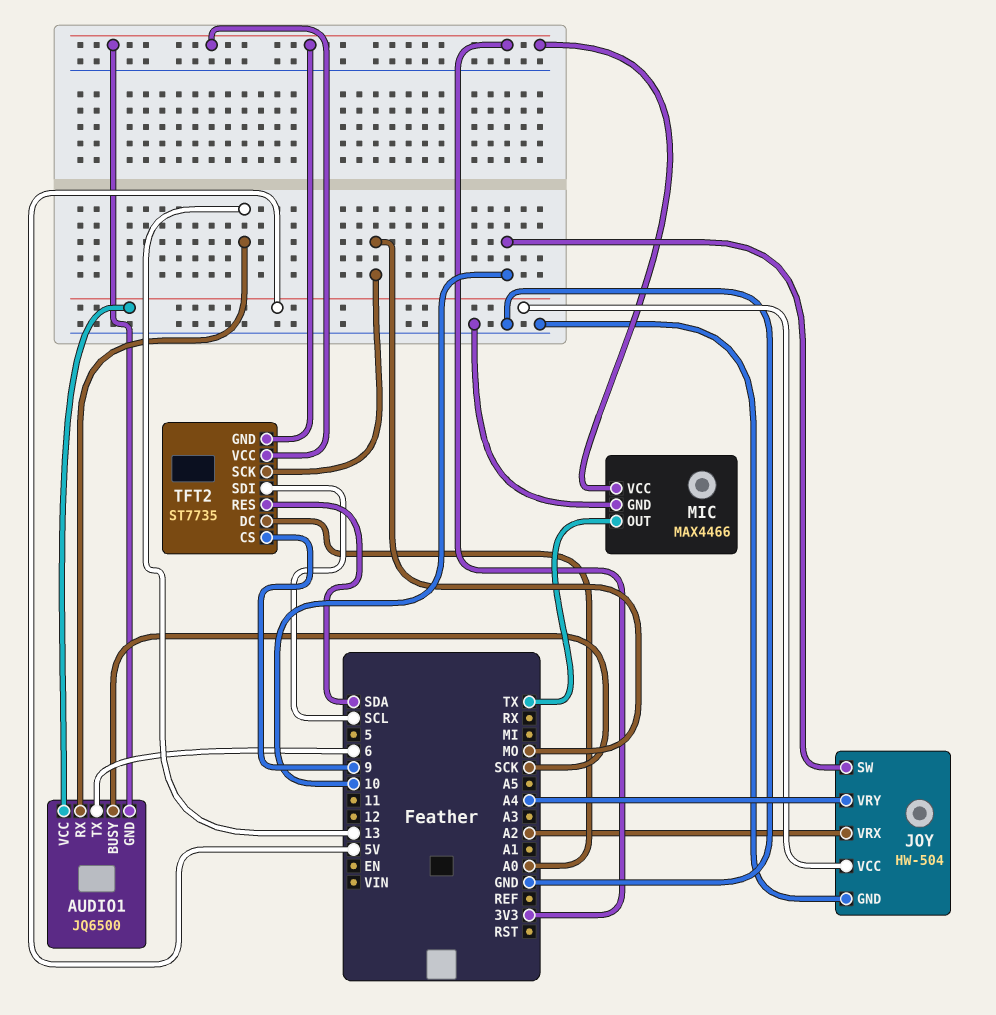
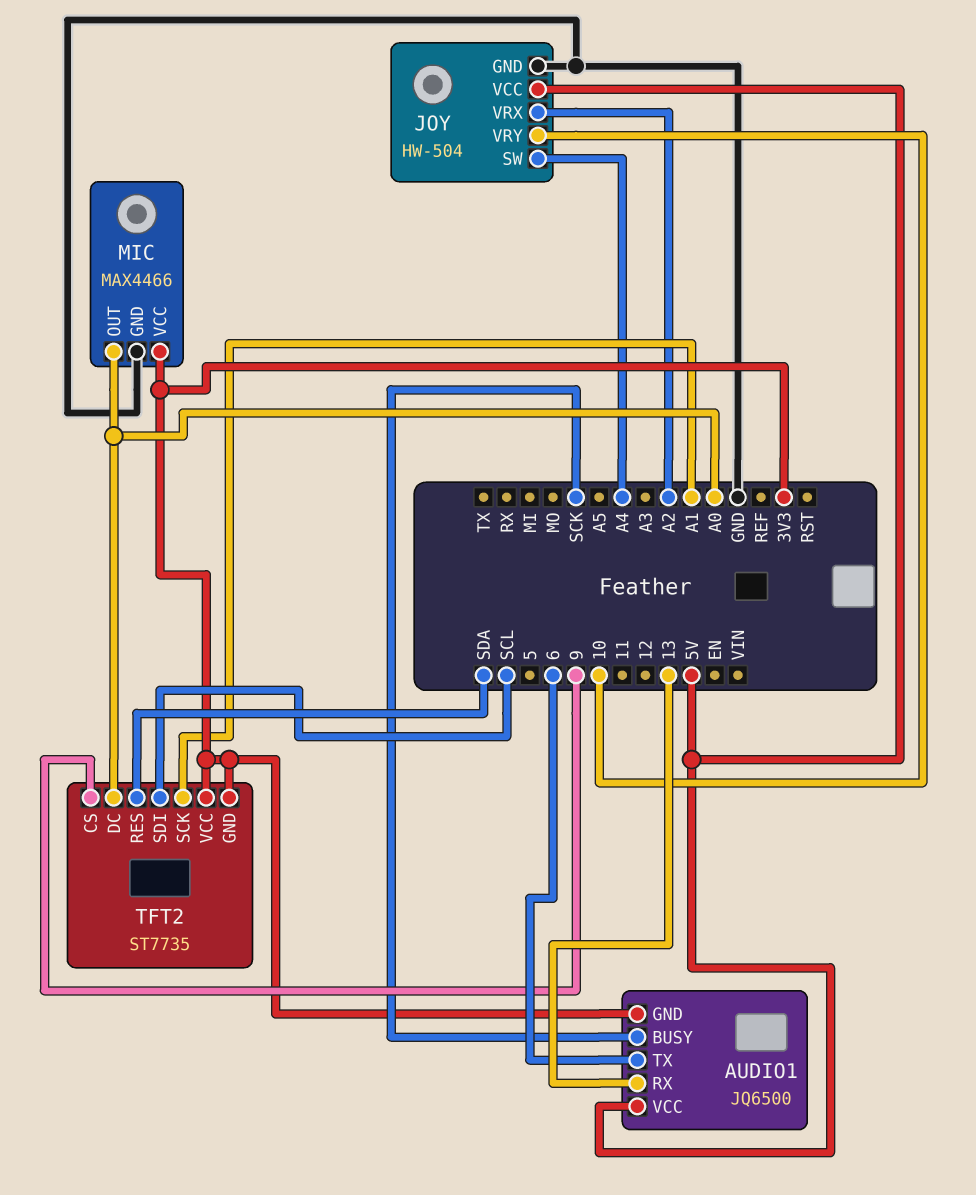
JOY pin SW: 10 -> A4
JOY pin VRY: A4 -> 10
MIC pin OUT: TX -> A0
TFT2 pin SCK: MO -> A1

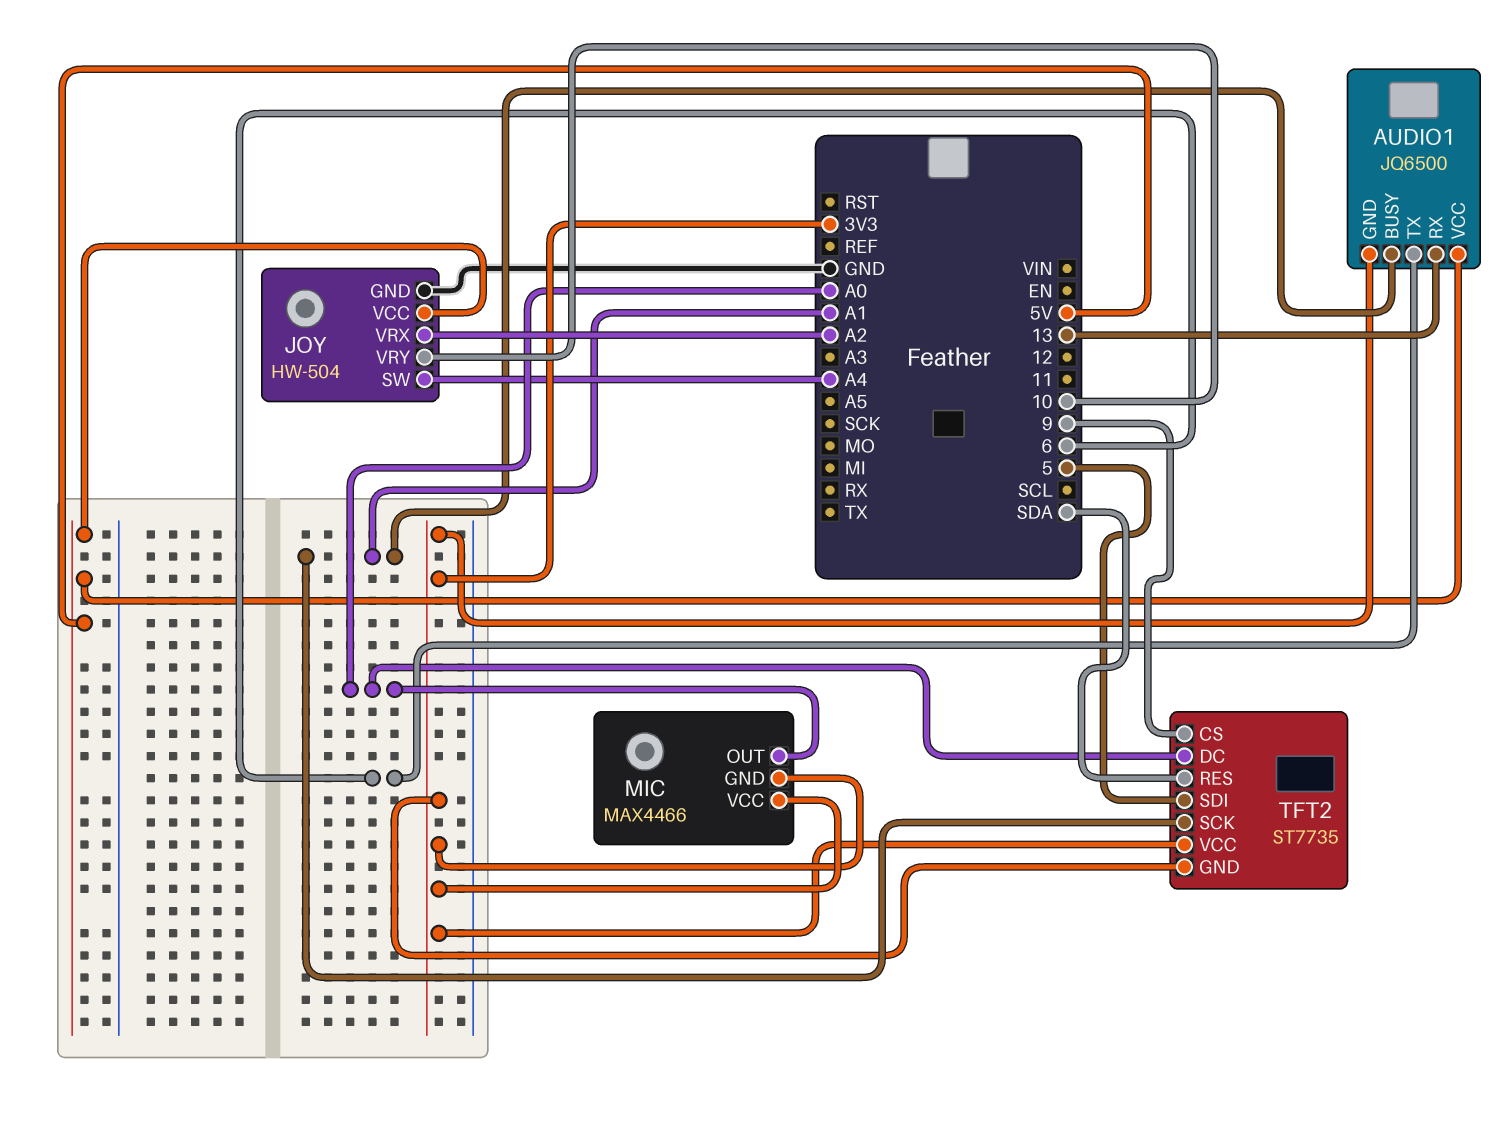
AUDIO1 pin BUSY: SCK -> A1
MIC pin GND: GND -> 3V3
TFT2 pin SDI: SCL -> 5

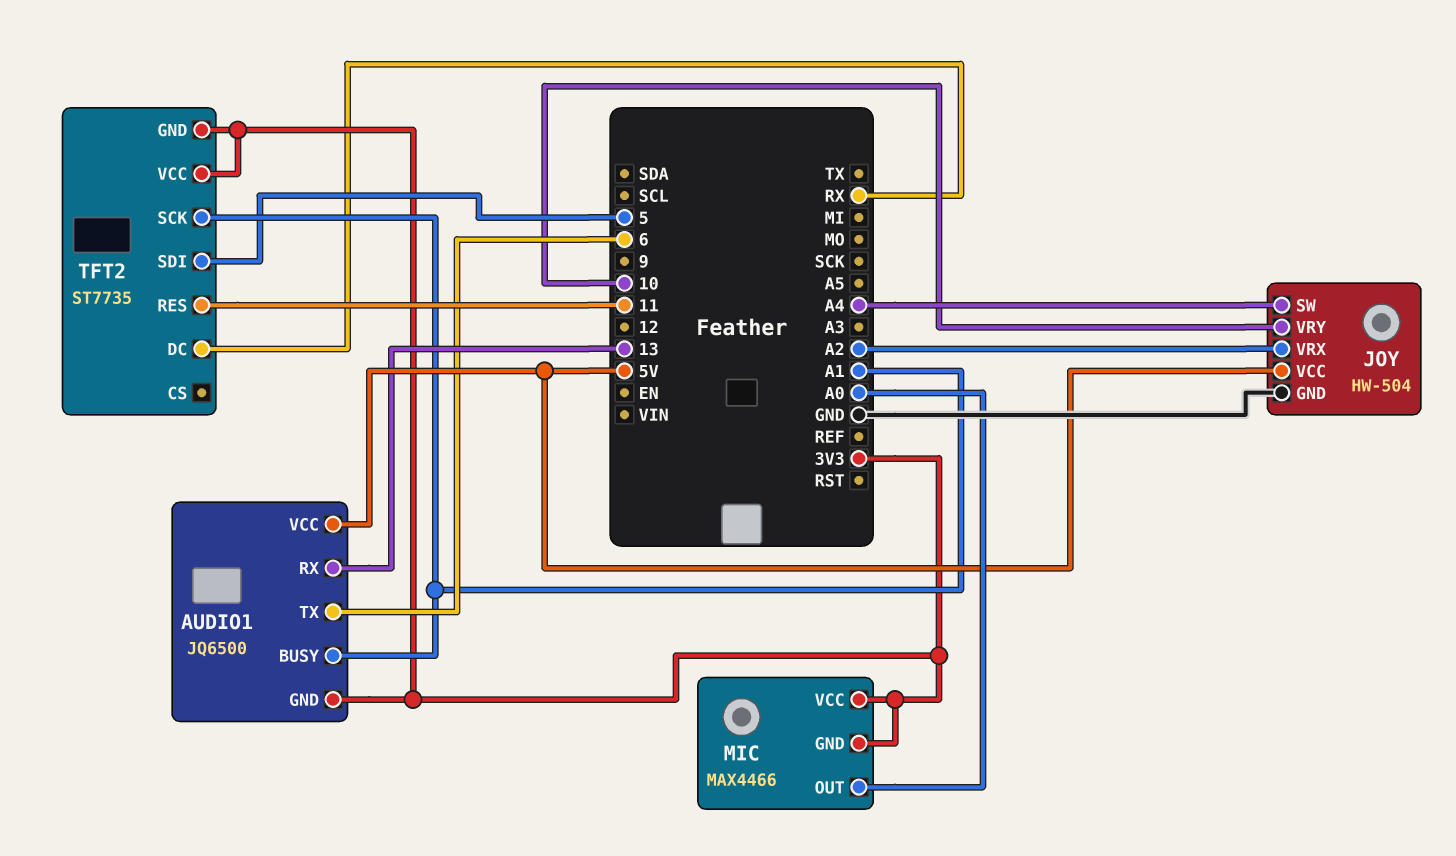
TFT2 pin CS: 9 -> none
TFT2 pin DC: A0 -> RX
TFT2 pin RES: SDA -> 11

